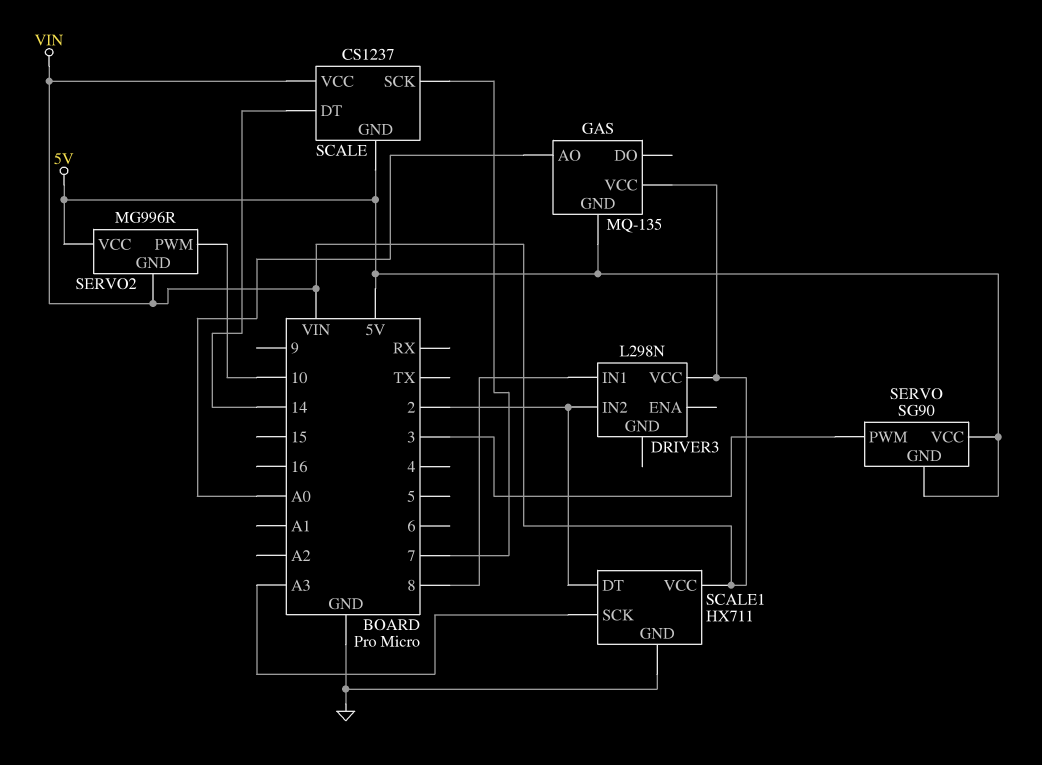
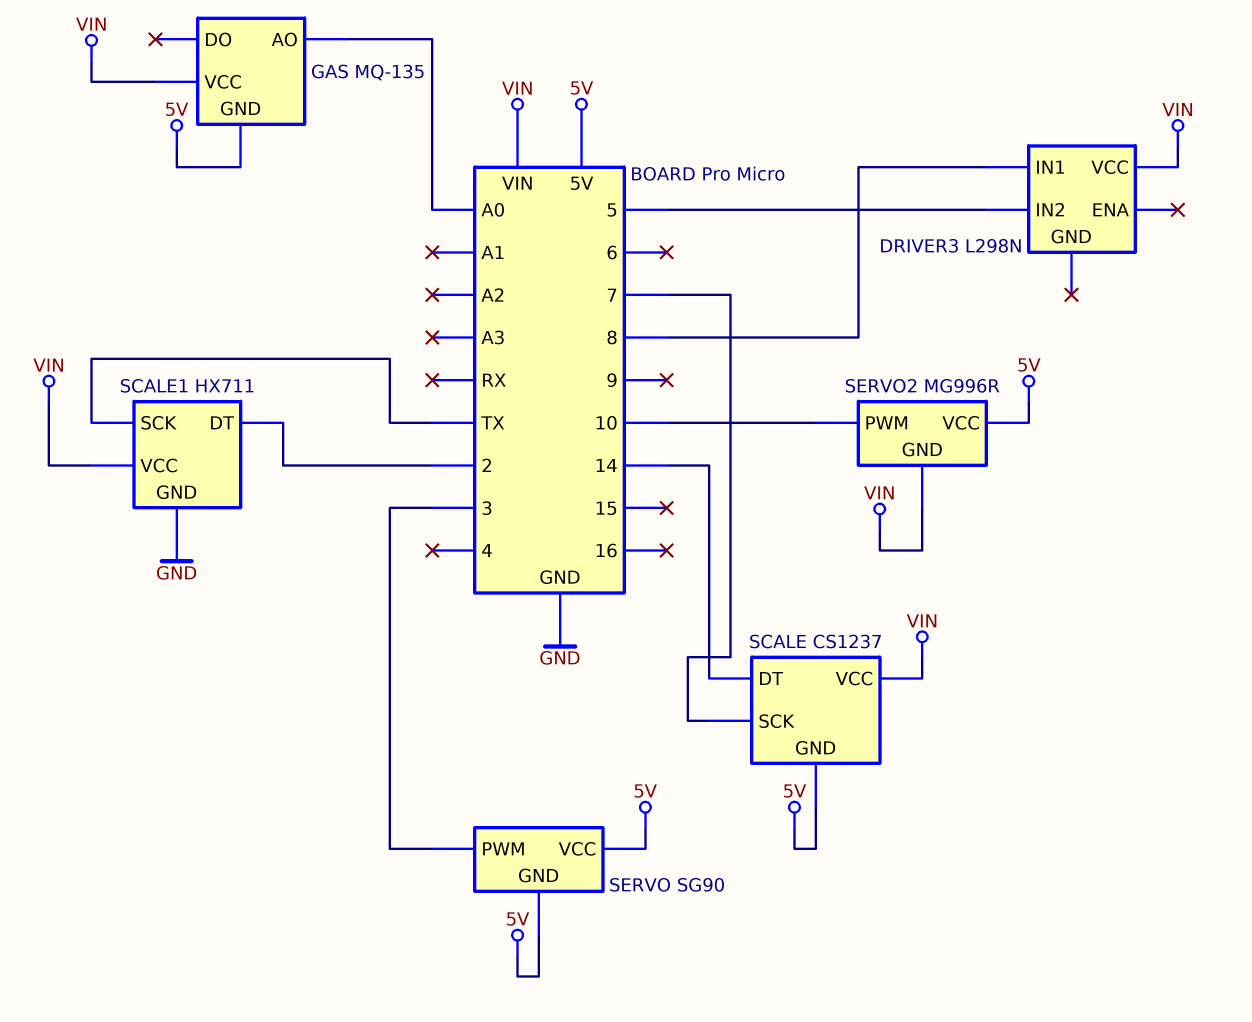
DRIVER3 pin IN2: 2 -> 5
SCALE1 pin SCK: A3 -> TX

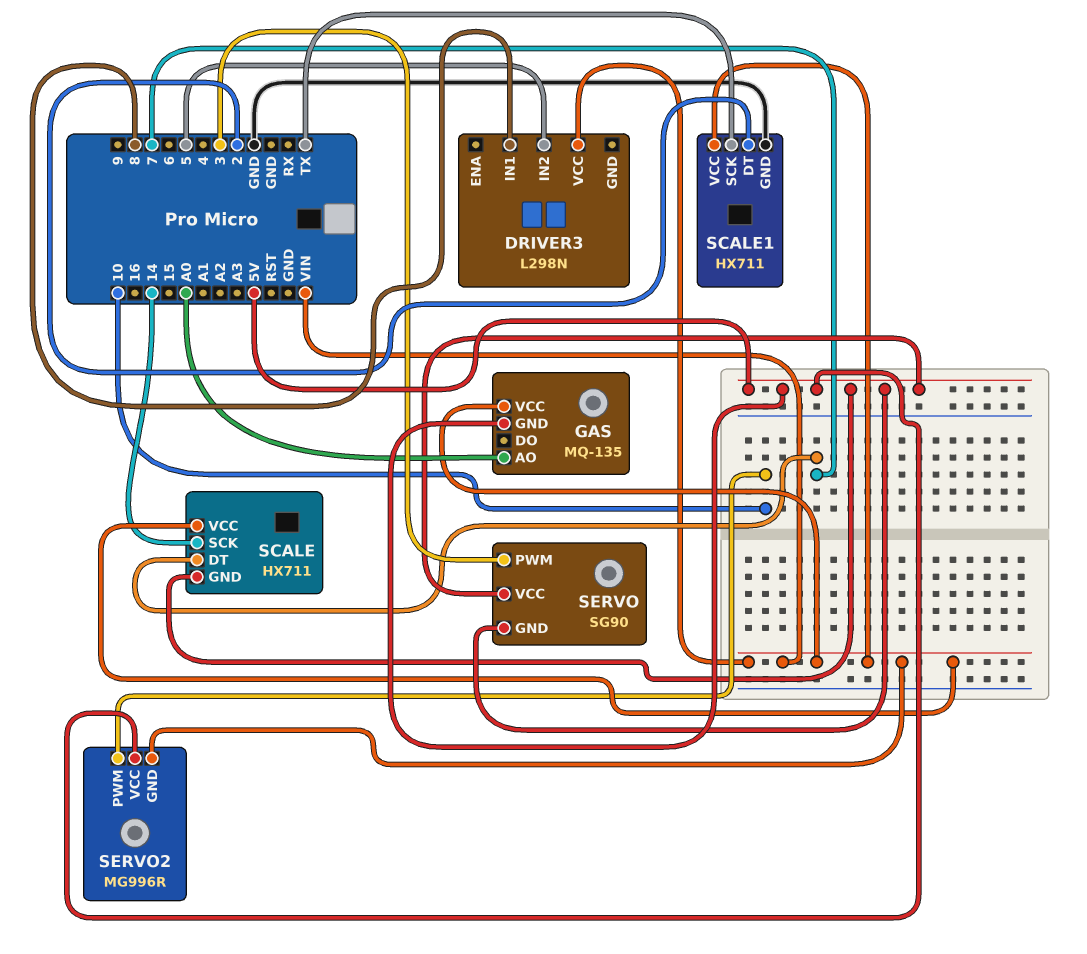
SCALE: CS1237 -> HX711
SCALE pin DT: 14 -> 7
SCALE pin SCK: 7 -> 14

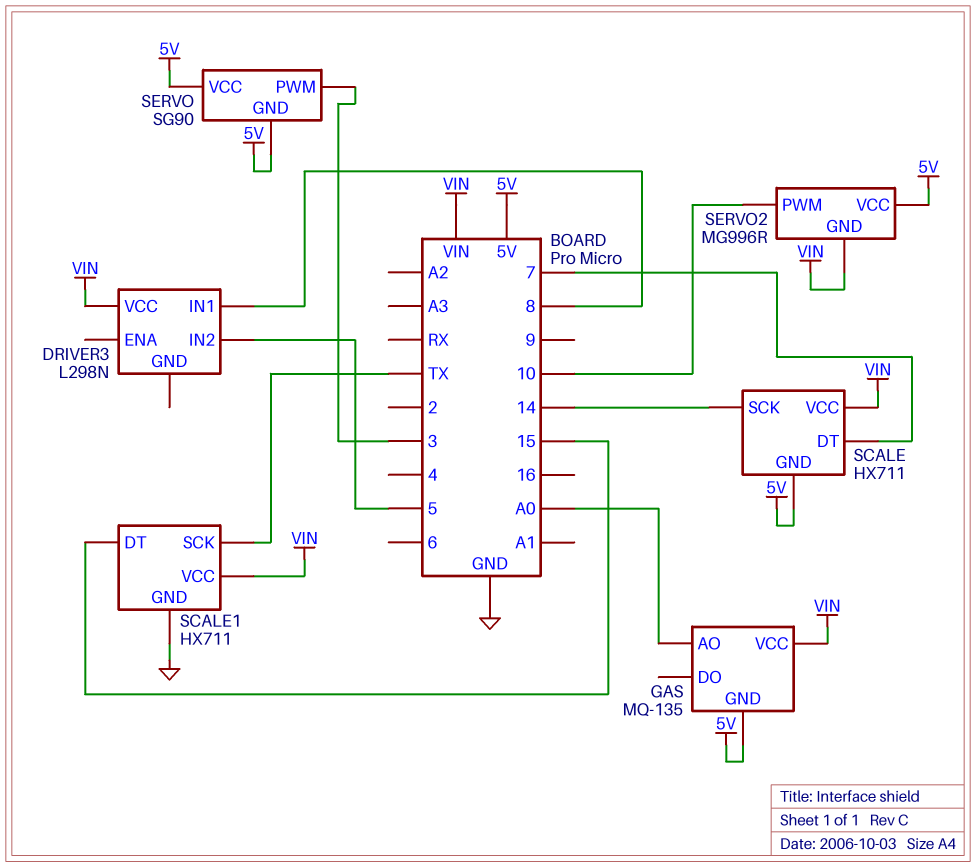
SCALE1 pin DT: 2 -> 15

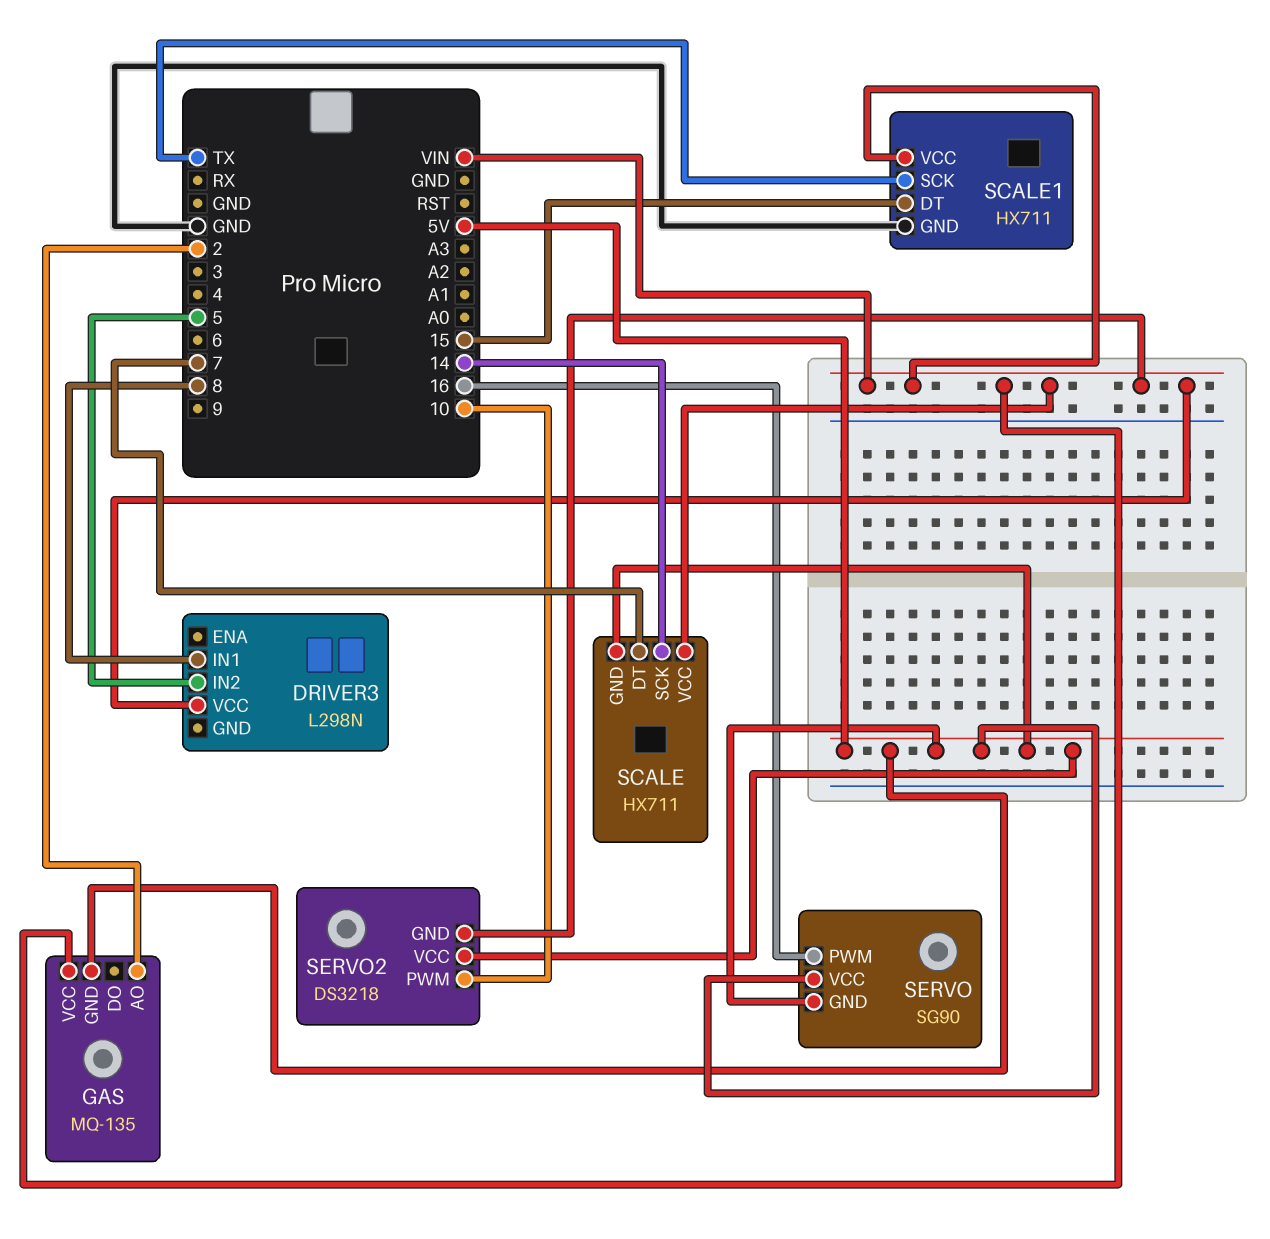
GAS pin AO: A0 -> 2
SERVO pin PWM: 3 -> 16
SERVO2: MG996R -> DS3218

